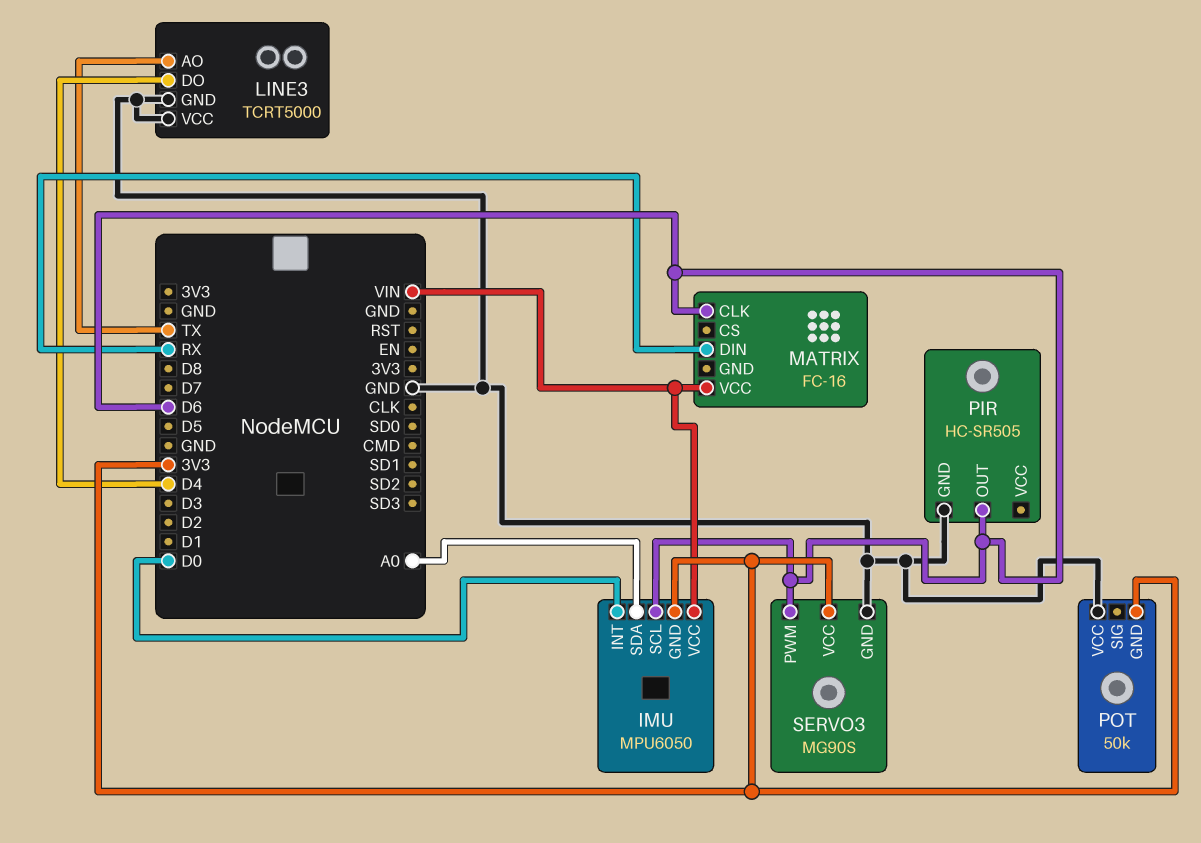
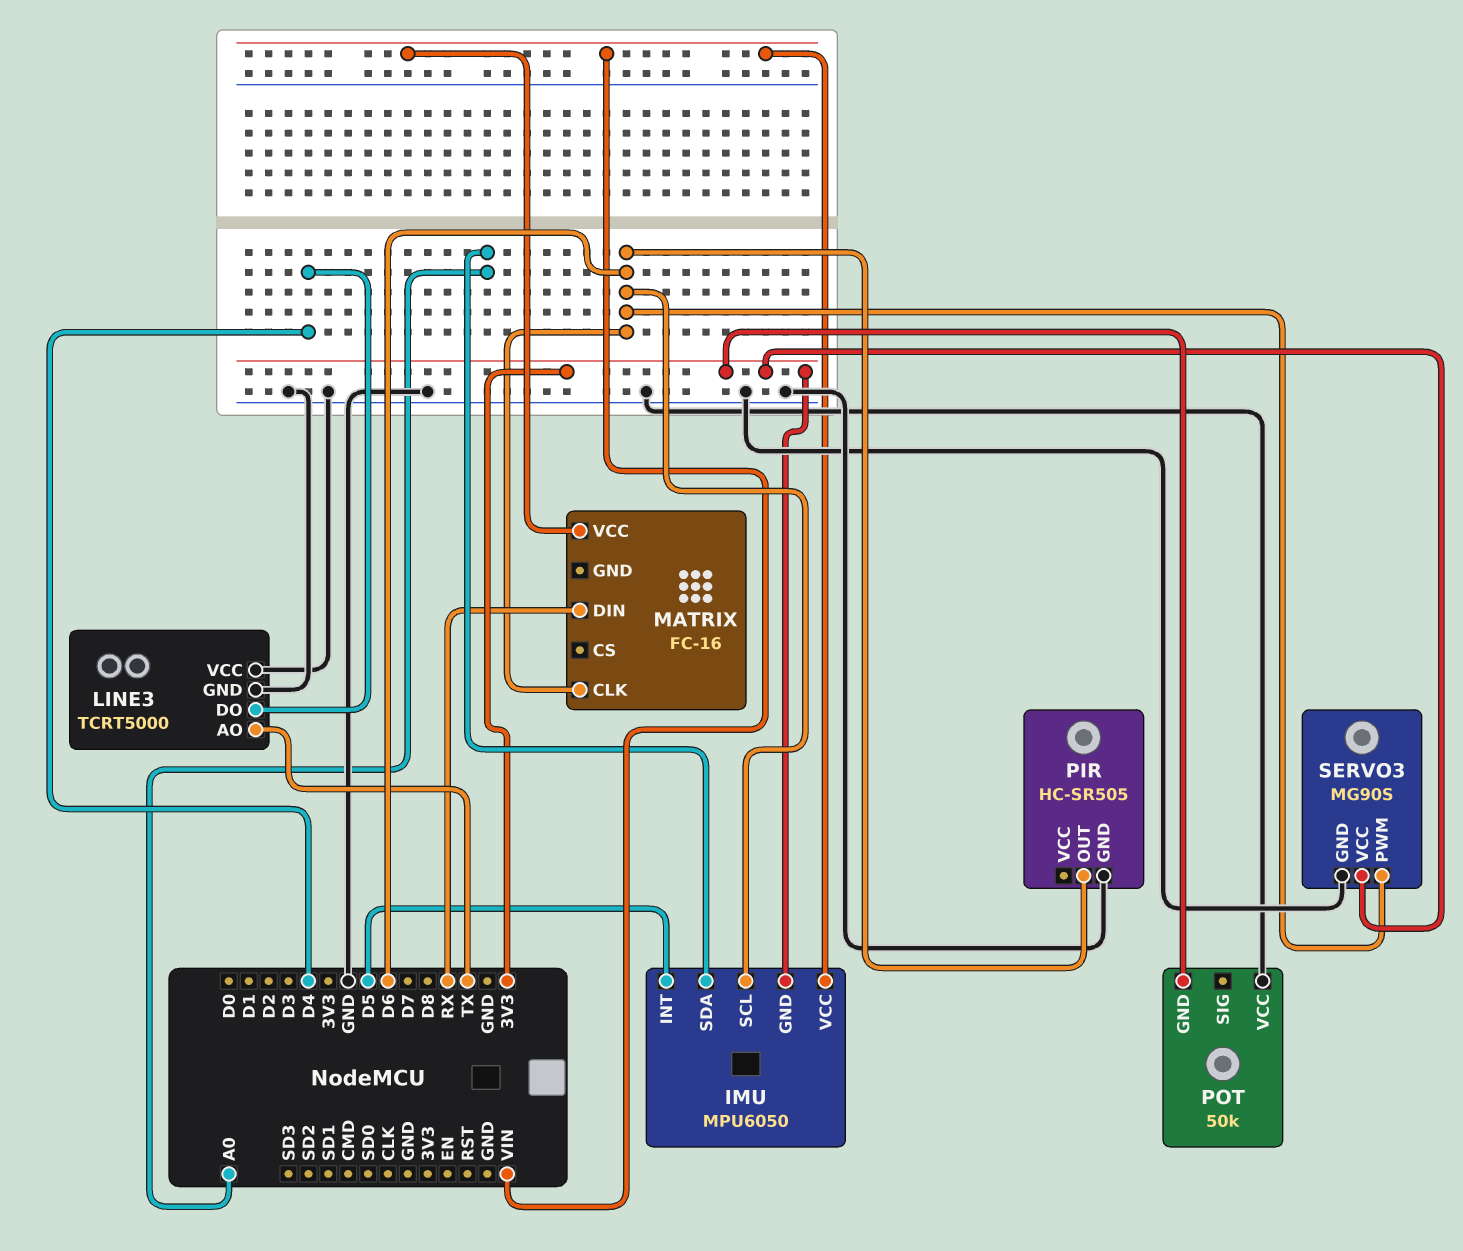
IMU pin INT: D0 -> D5

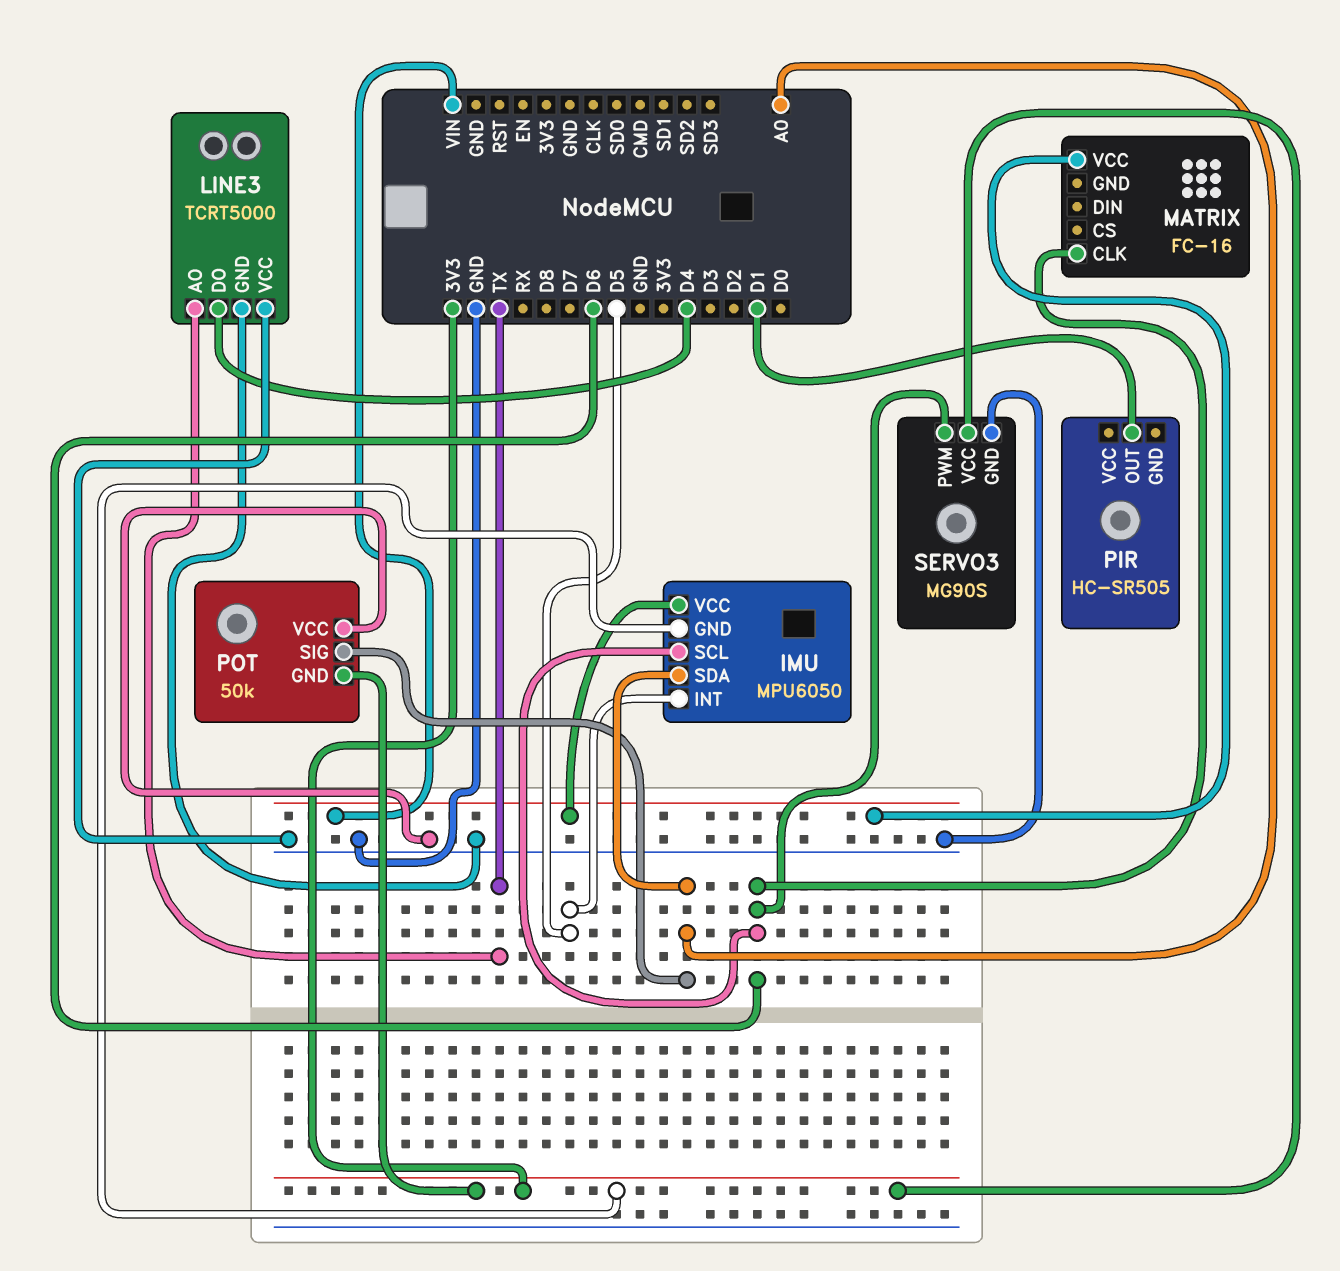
MATRIX pin DIN: RX -> none
PIR pin GND: GND -> none
PIR pin OUT: D6 -> D1
POT pin SIG: none -> A0

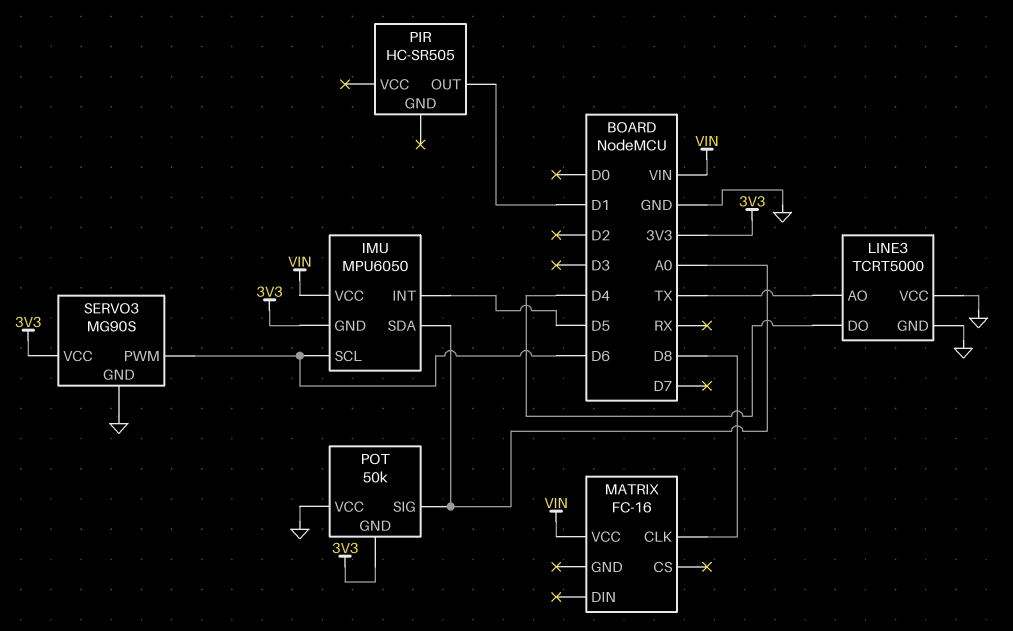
MATRIX pin CLK: D6 -> D8

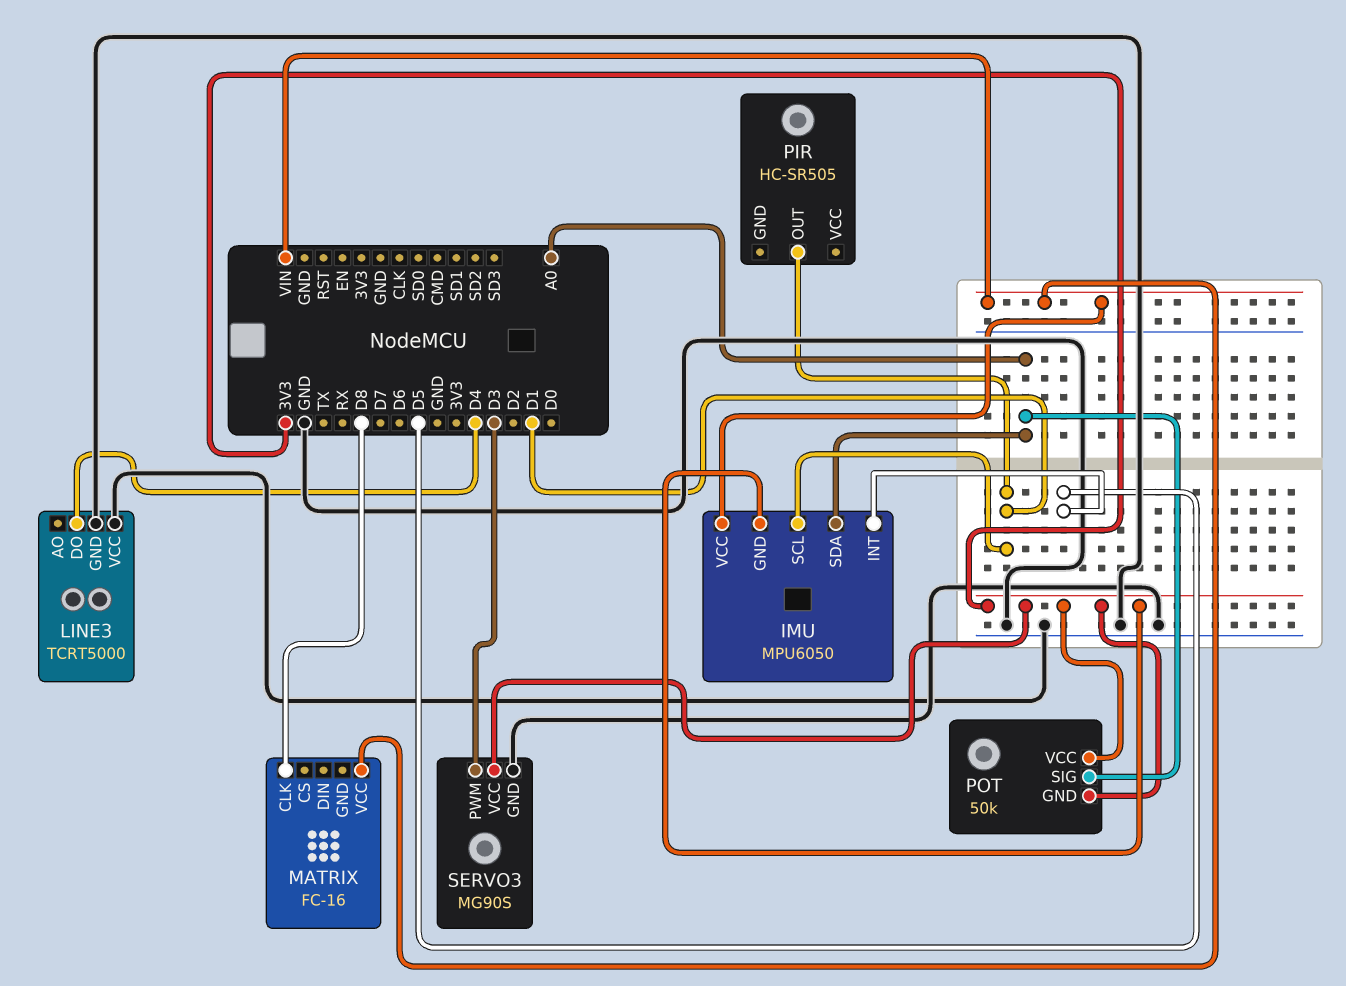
IMU pin SCL: D6 -> D1
LINE3 pin AO: TX -> none
POT pin VCC: GND -> 3V3
SERVO3 pin PWM: D6 -> D3

